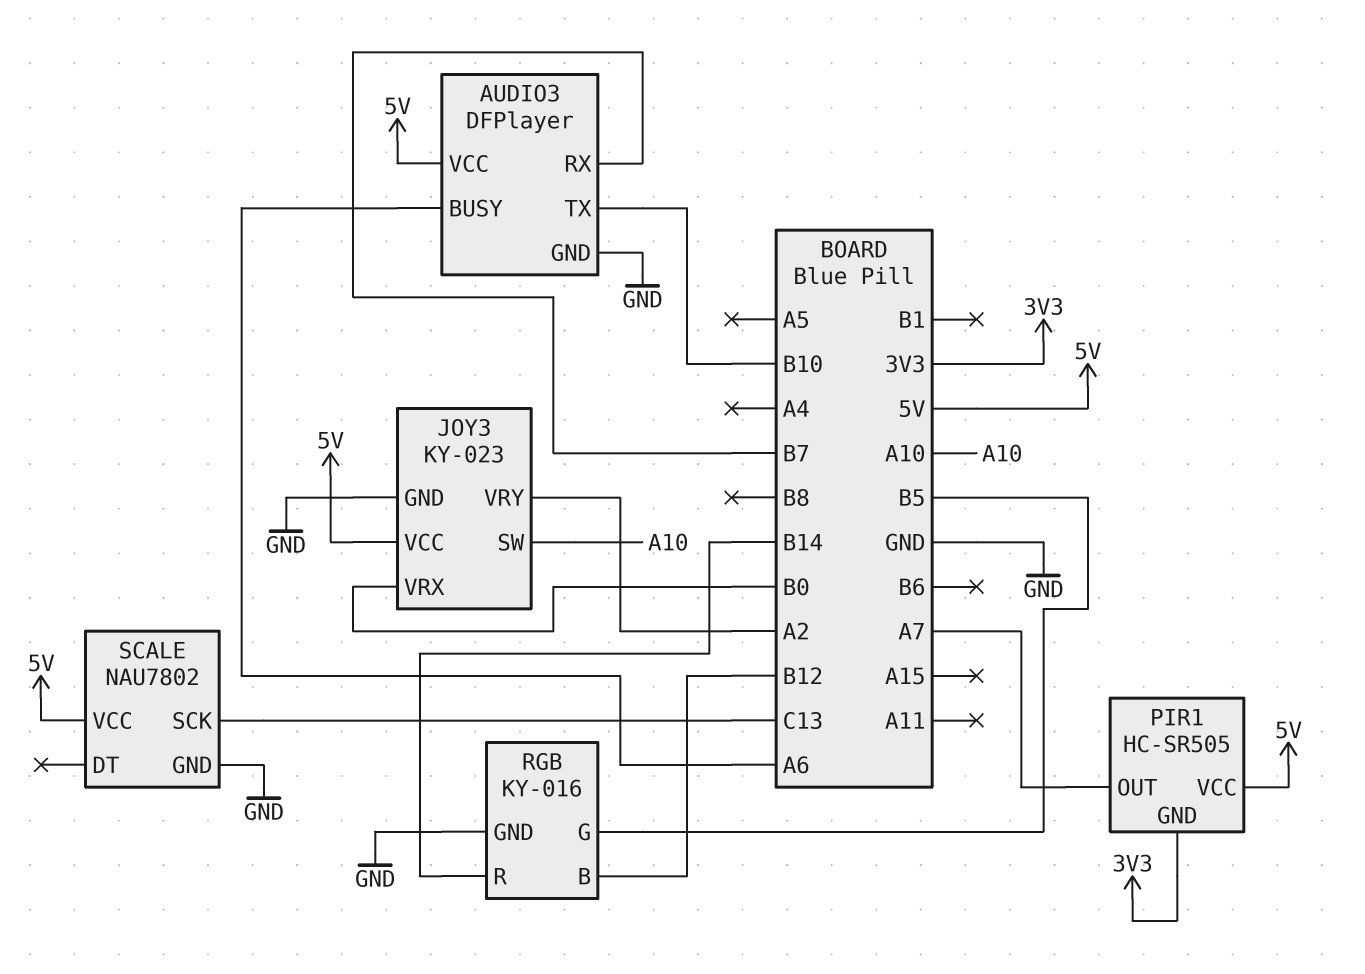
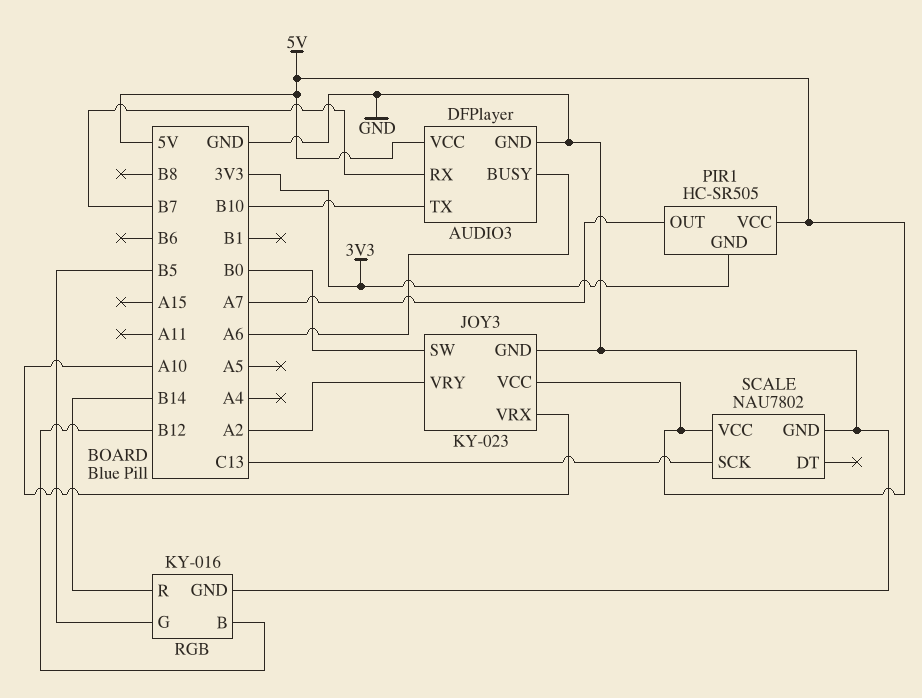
JOY3 pin SW: A10 -> B0
JOY3 pin VRX: B0 -> A10

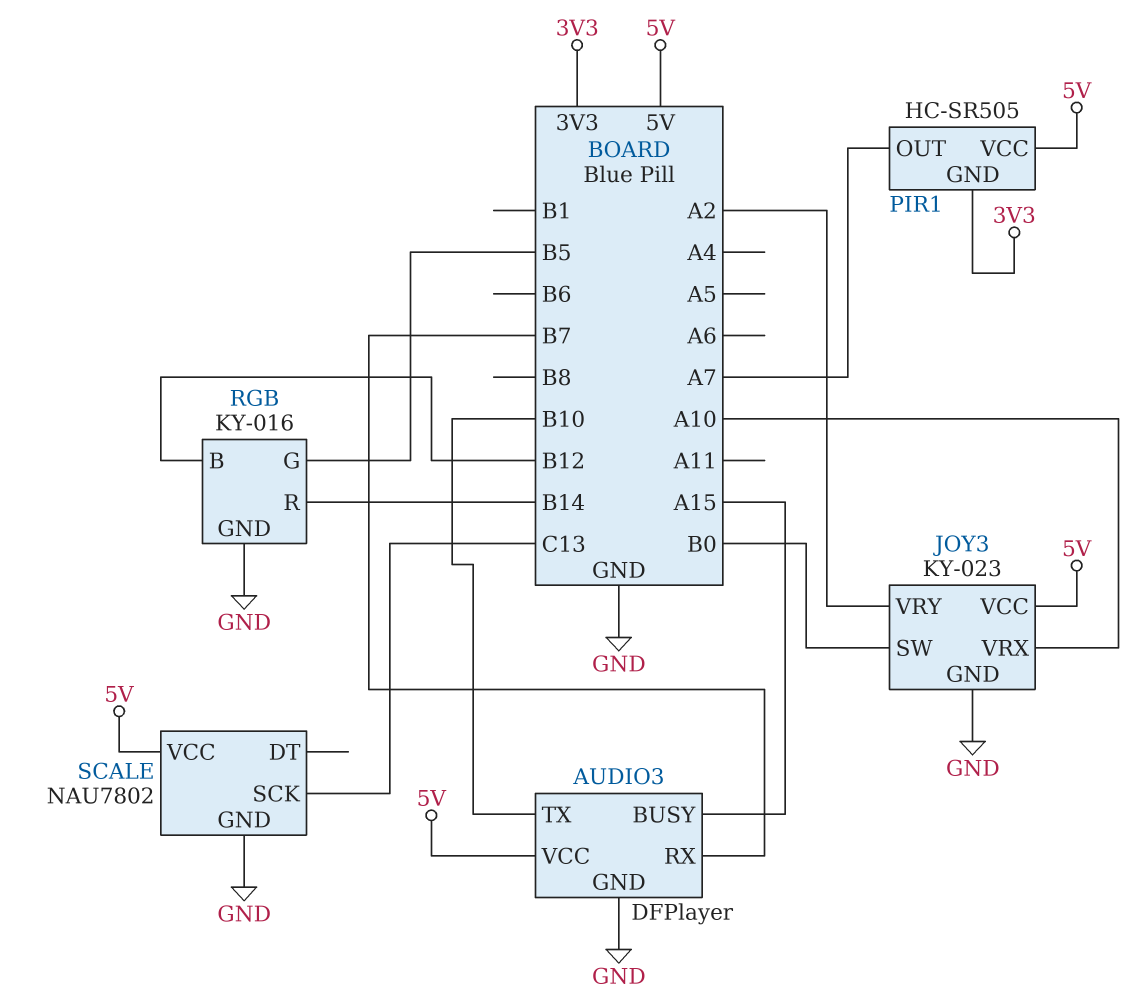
AUDIO3 pin BUSY: A6 -> A15

